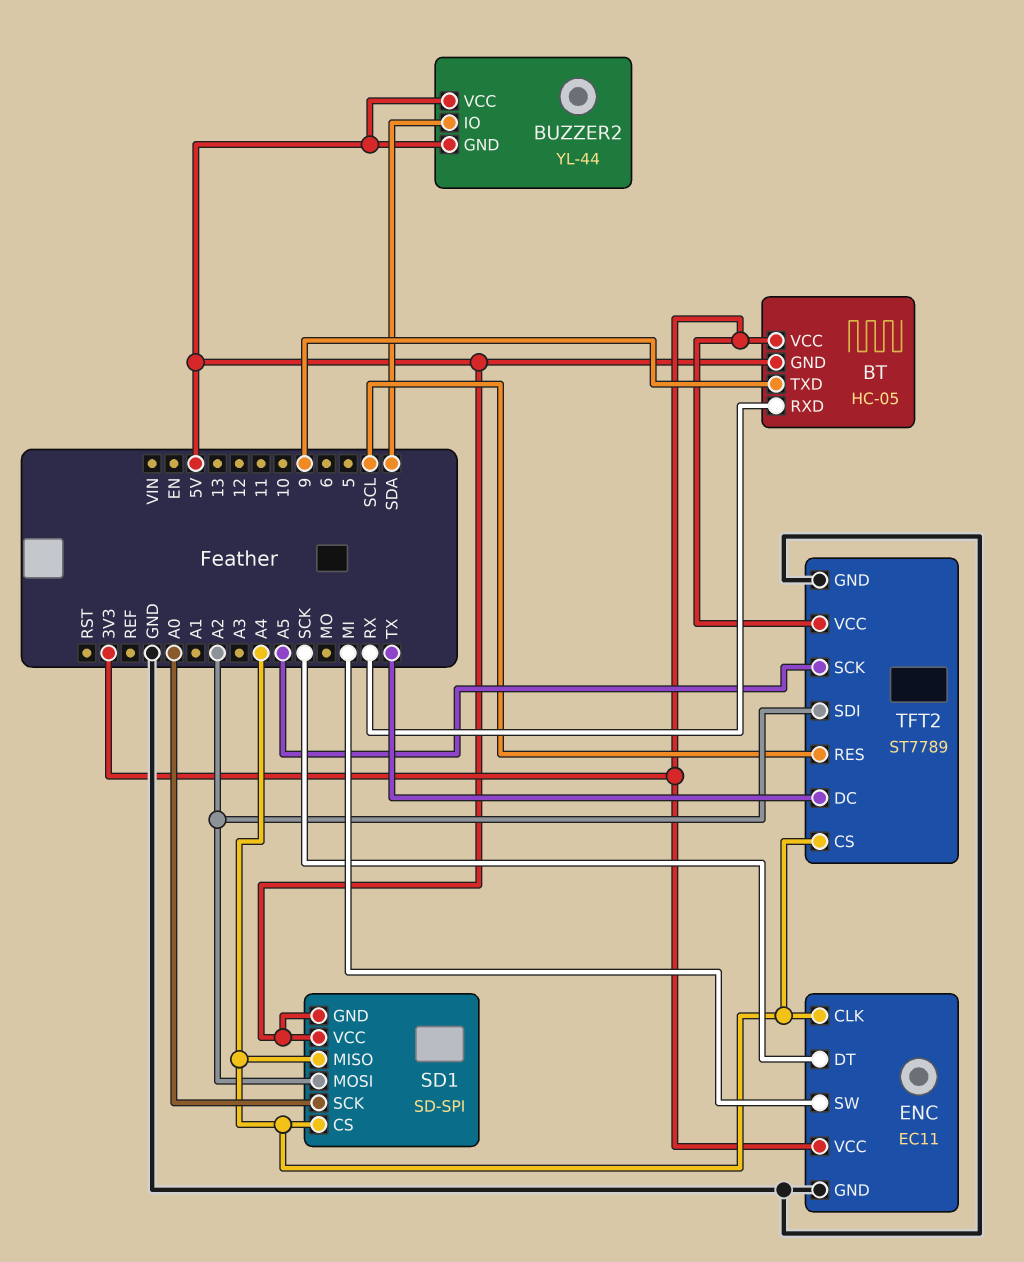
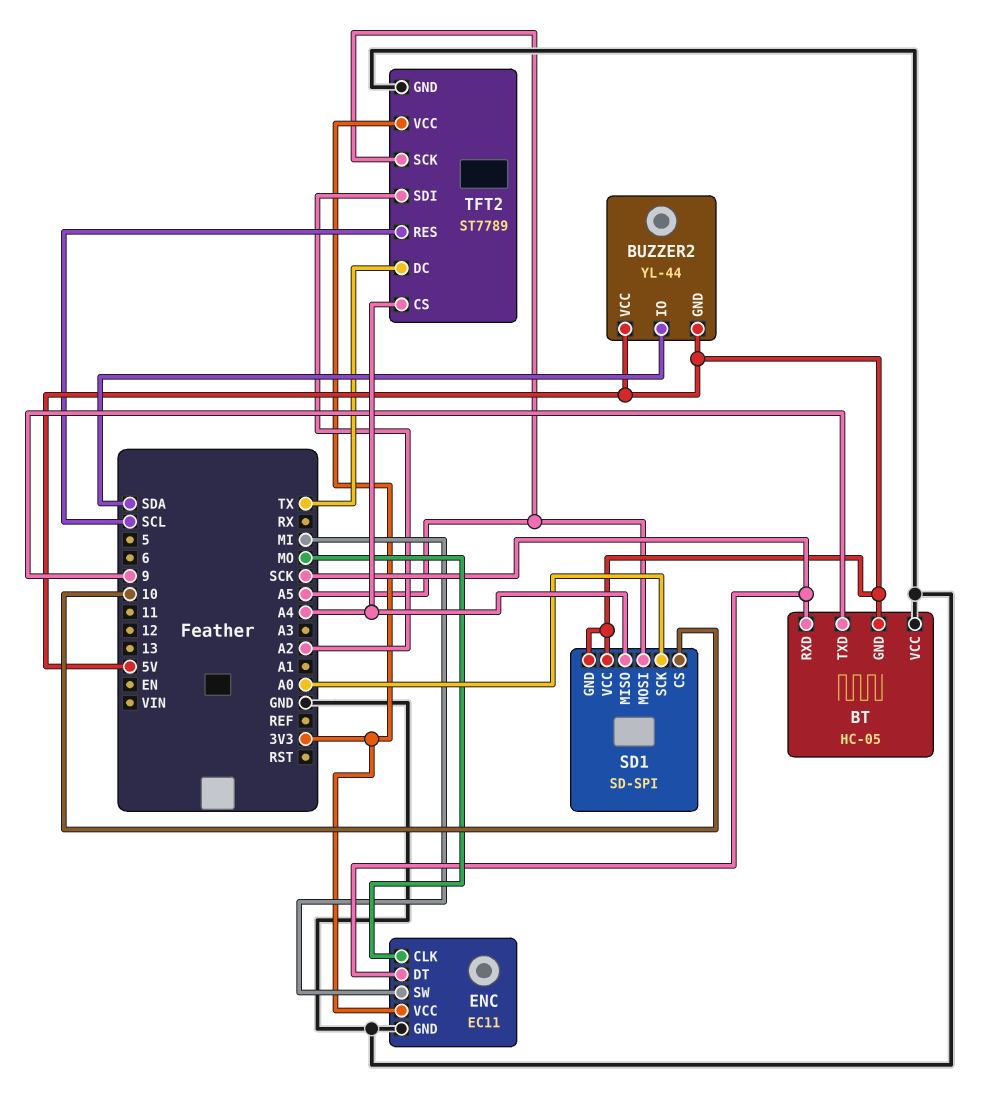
BT pin RXD: RX -> SCK
BT pin VCC: 3V3 -> GND
ENC pin CLK: A4 -> MO
SD1 pin CS: A4 -> 10
SD1 pin MOSI: A2 -> A5

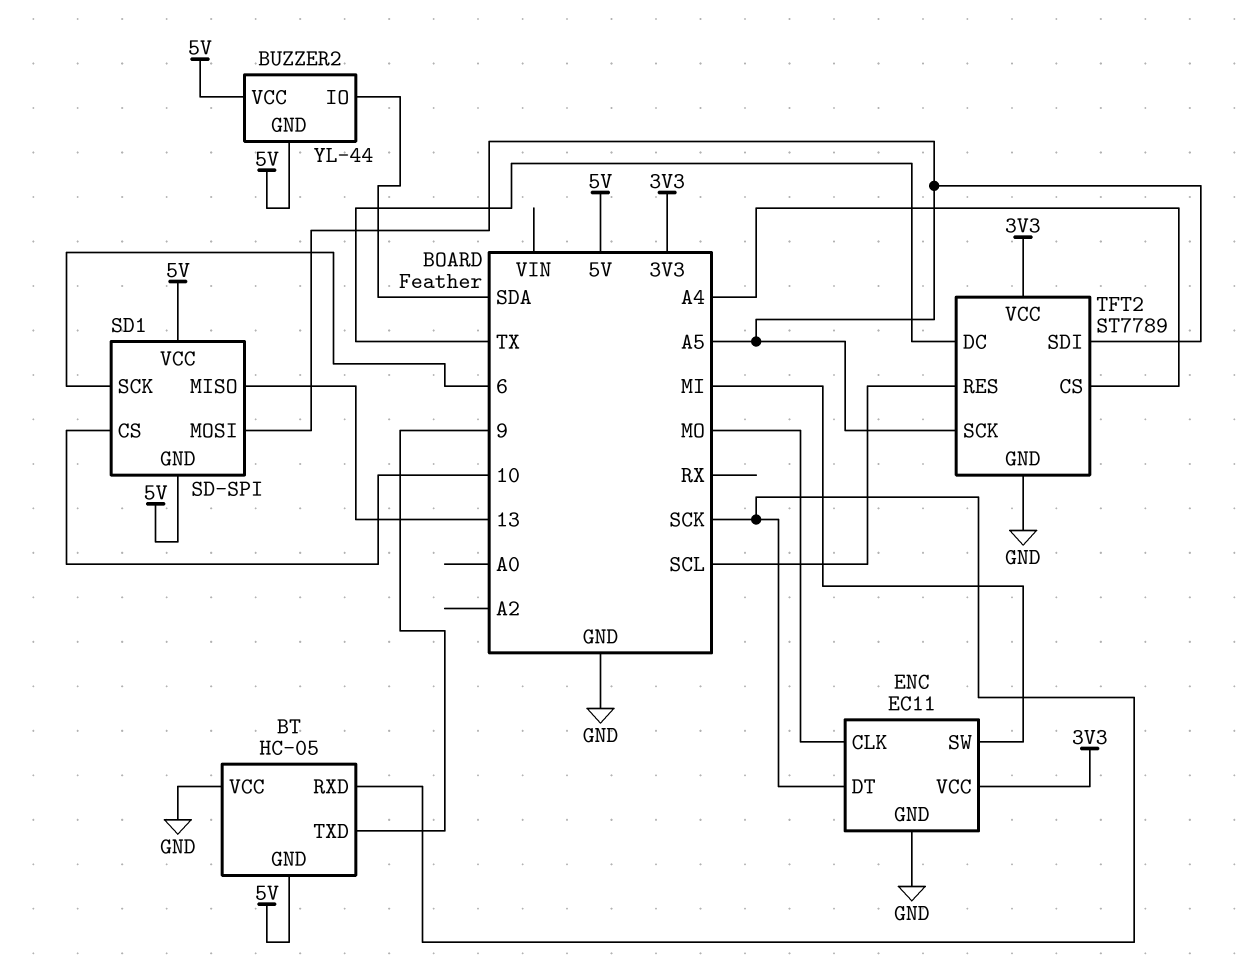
SD1 pin MISO: A4 -> 13
SD1 pin SCK: A0 -> 6
TFT2 pin SDI: A2 -> A5

